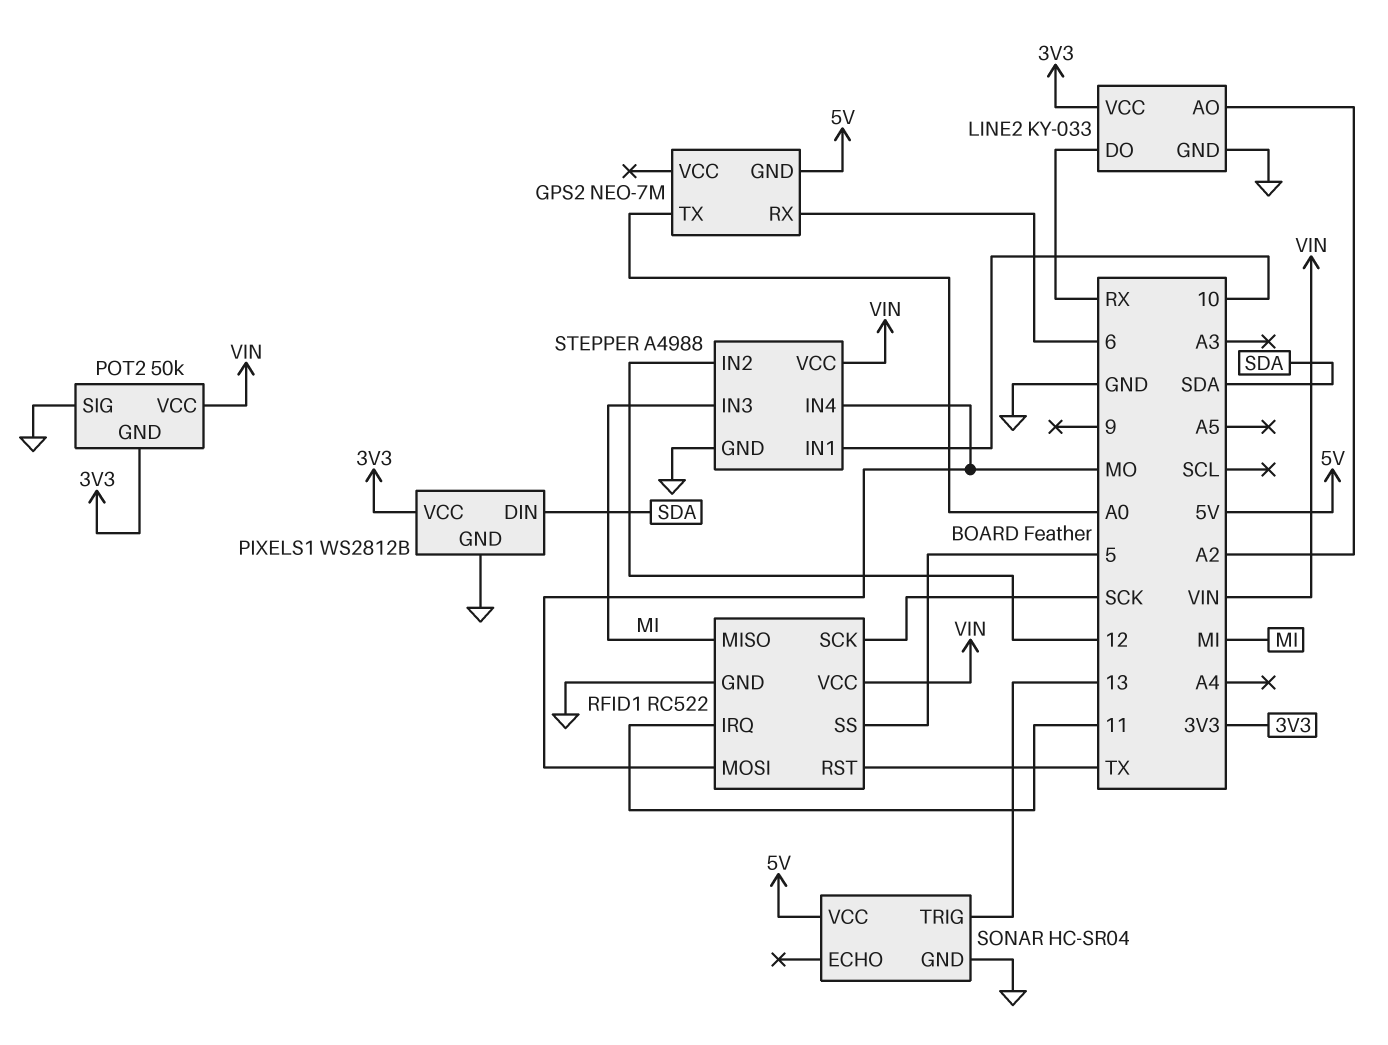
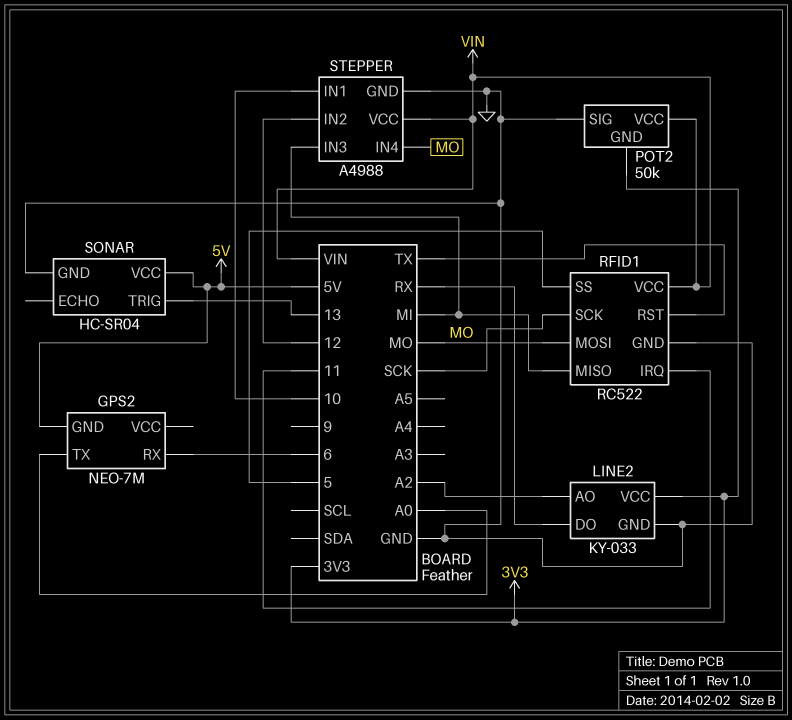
PIXELS1: WS2812B -> none
PIXELS1 pin DIN: SDA -> none
PIXELS1 pin GND: GND -> none
PIXELS1 pin VCC: 3V3 -> none

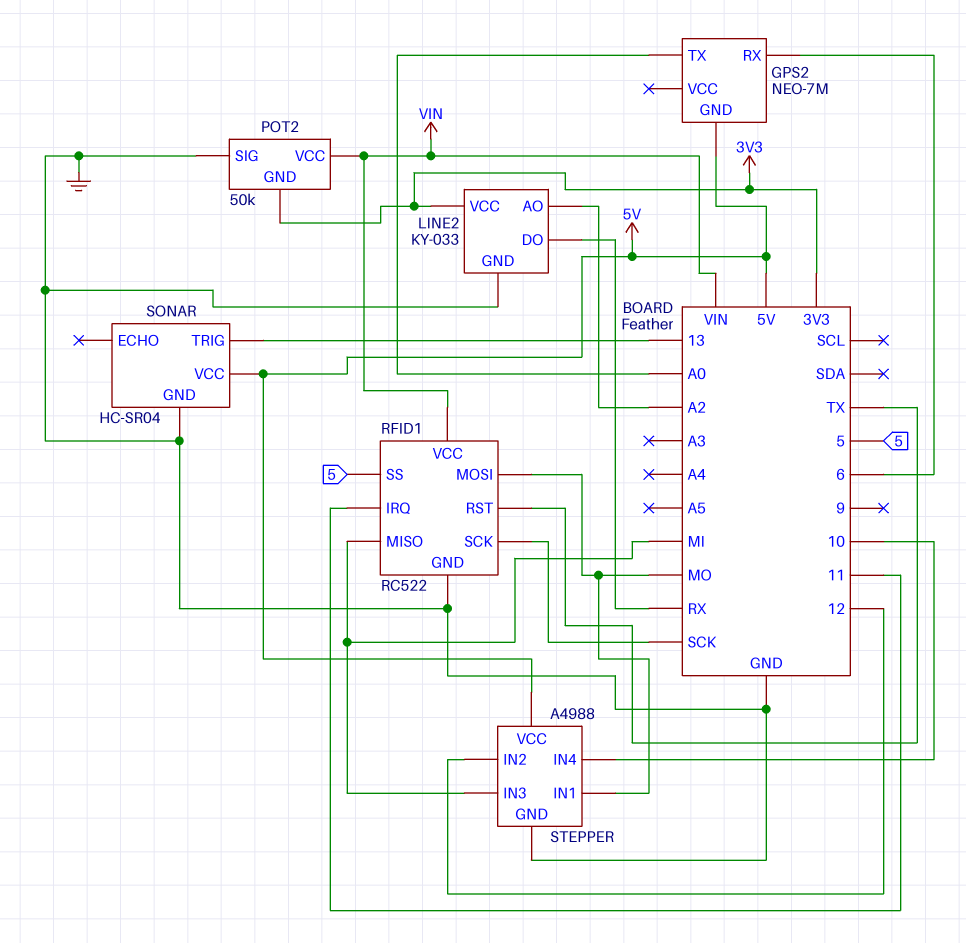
STEPPER pin IN1: 10 -> MO
STEPPER pin IN4: MO -> 10
STEPPER pin VCC: VIN -> 5V

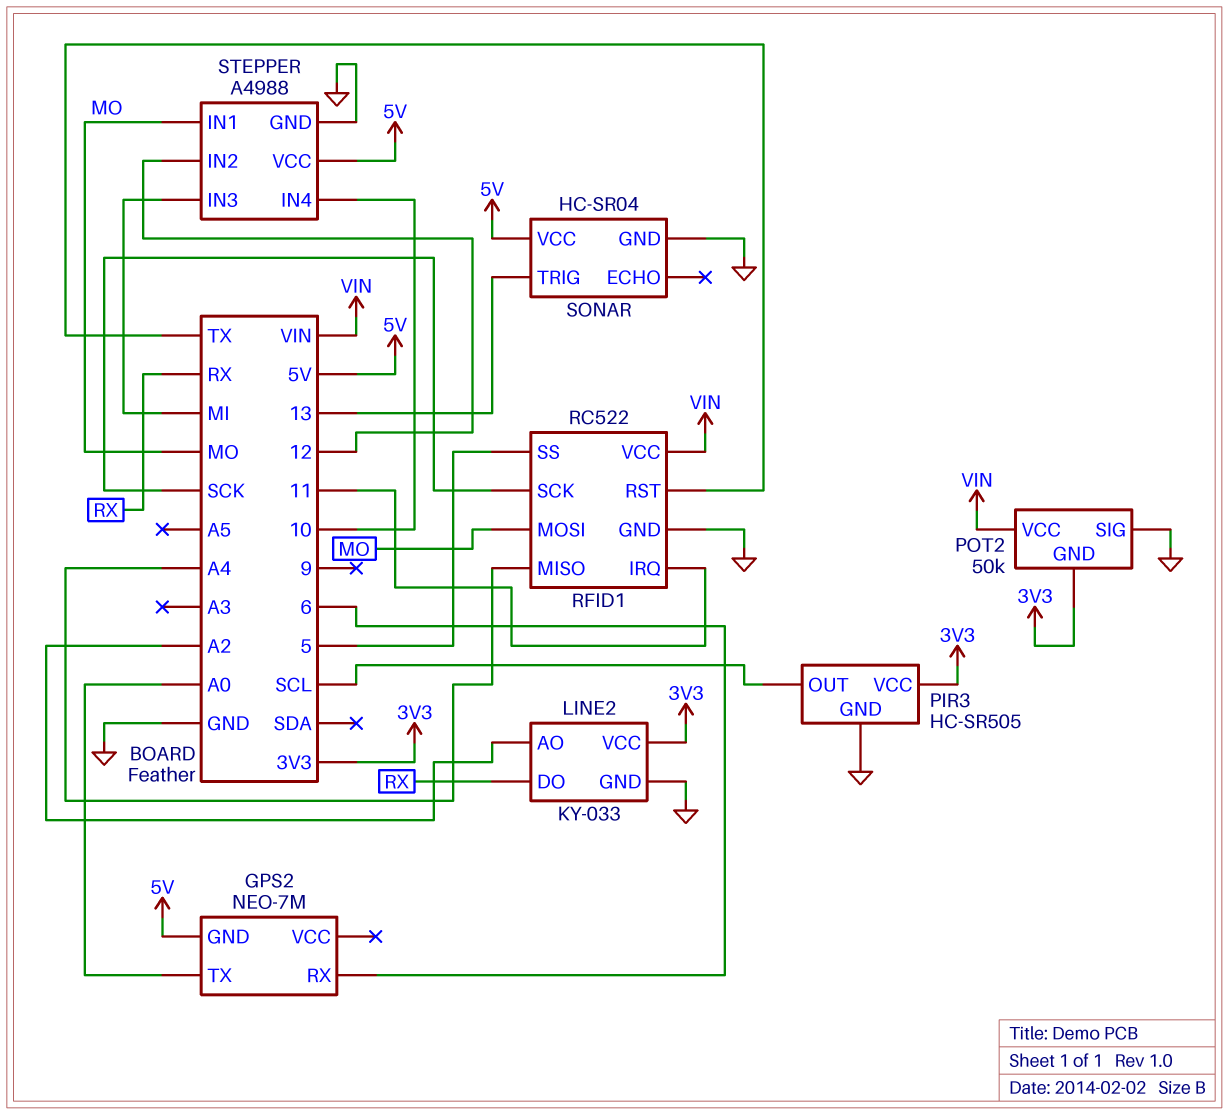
PIR3: none -> HC-SR505
PIR3 pin GND: none -> GND
PIR3 pin OUT: none -> SCL
PIR3 pin VCC: none -> 3V3
RFID1 pin MISO: MI -> A4

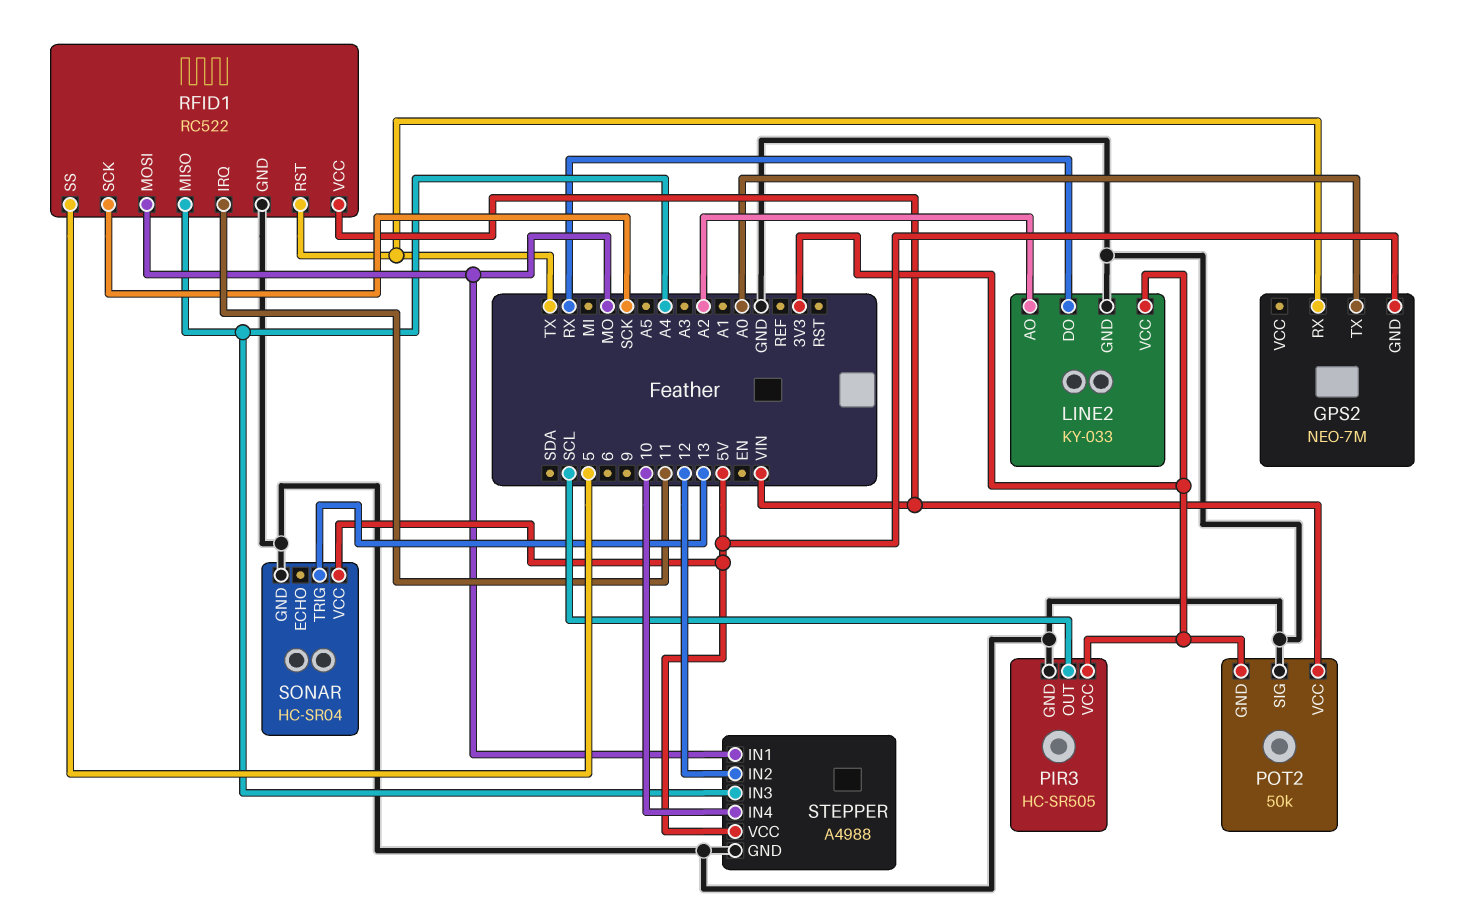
GPS2 pin RX: 6 -> TX
STEPPER pin IN3: MI -> A4

